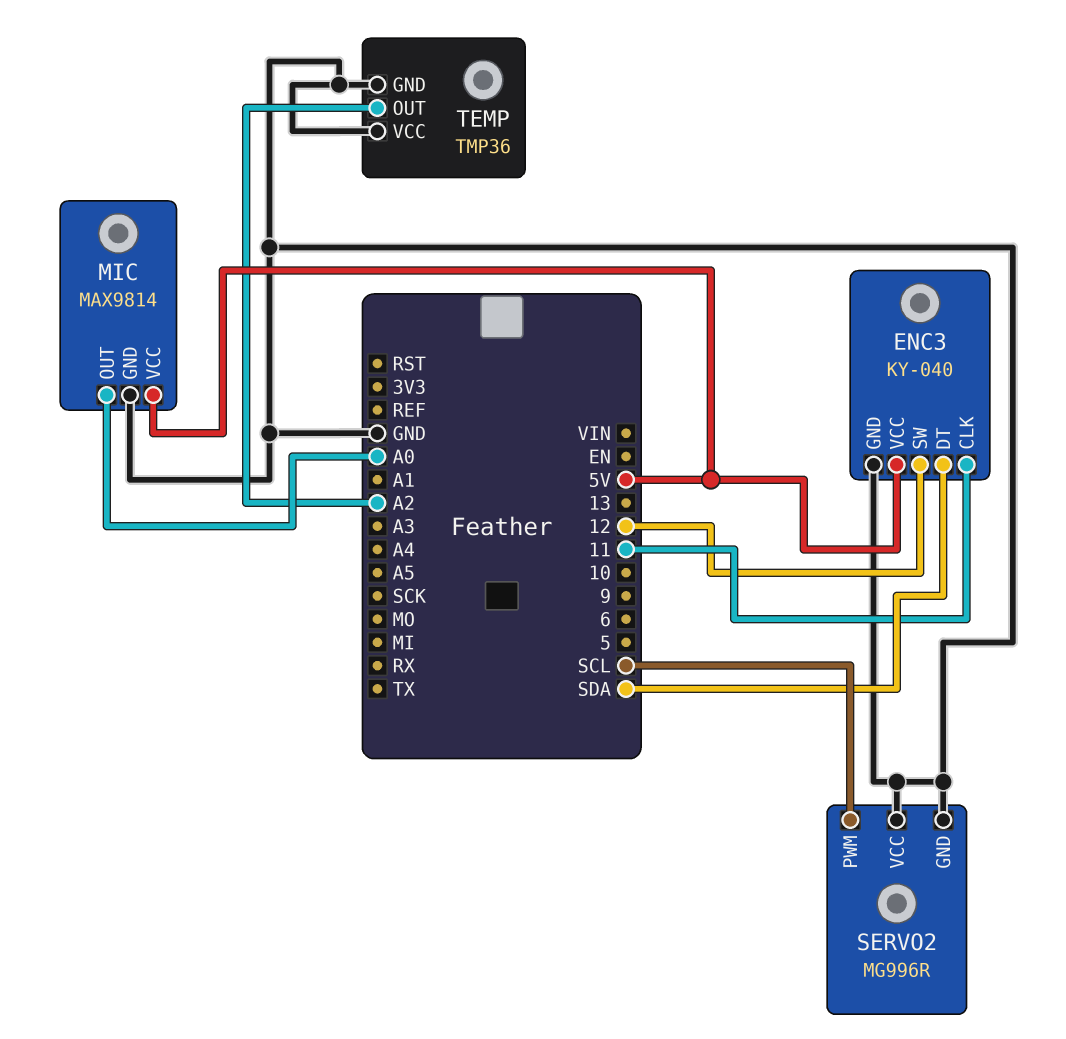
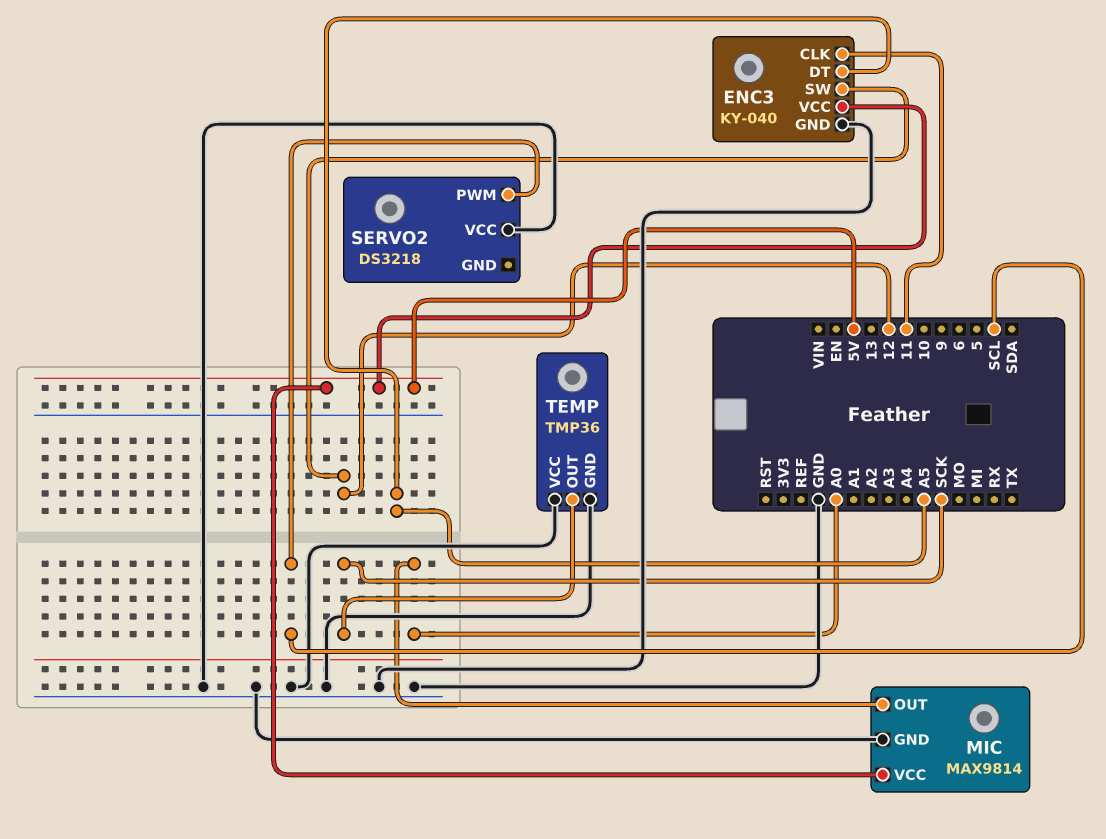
ENC3 pin DT: SDA -> A5
SERVO2: MG996R -> DS3218
SERVO2 pin GND: GND -> none
TEMP pin OUT: A2 -> SCK

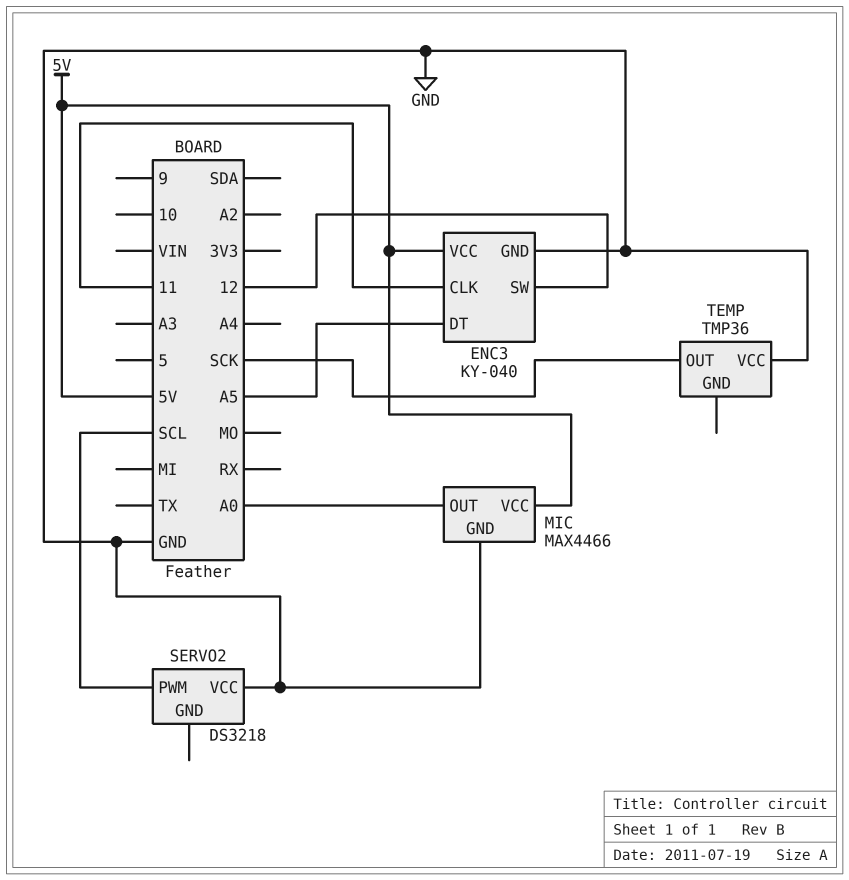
MIC: MAX9814 -> MAX4466
TEMP pin GND: GND -> none

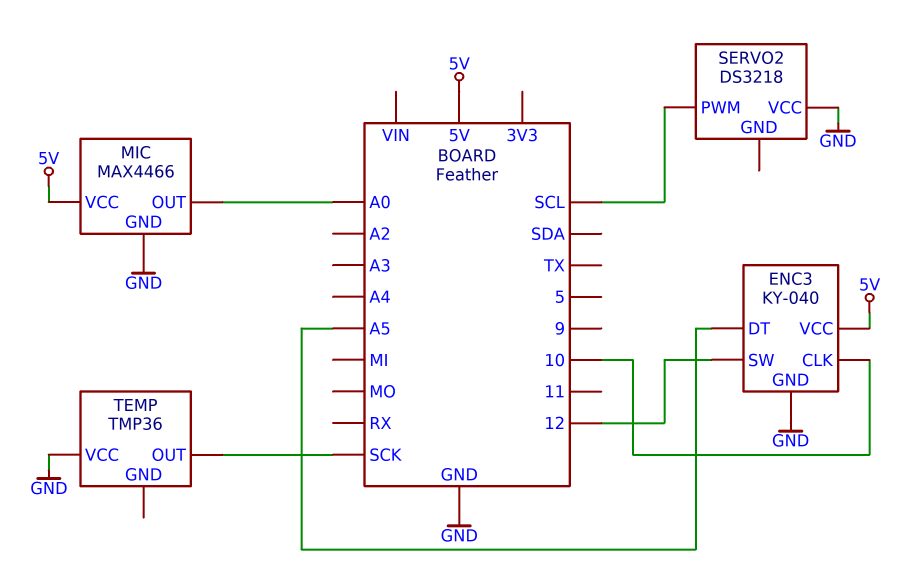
ENC3 pin CLK: 11 -> 10

